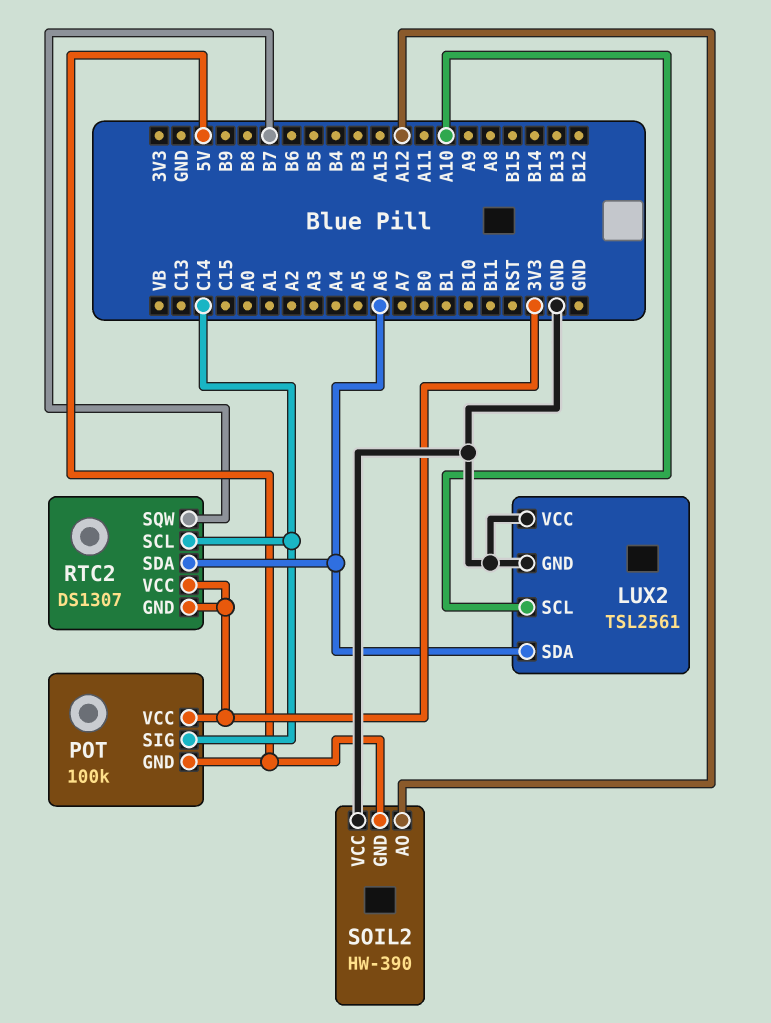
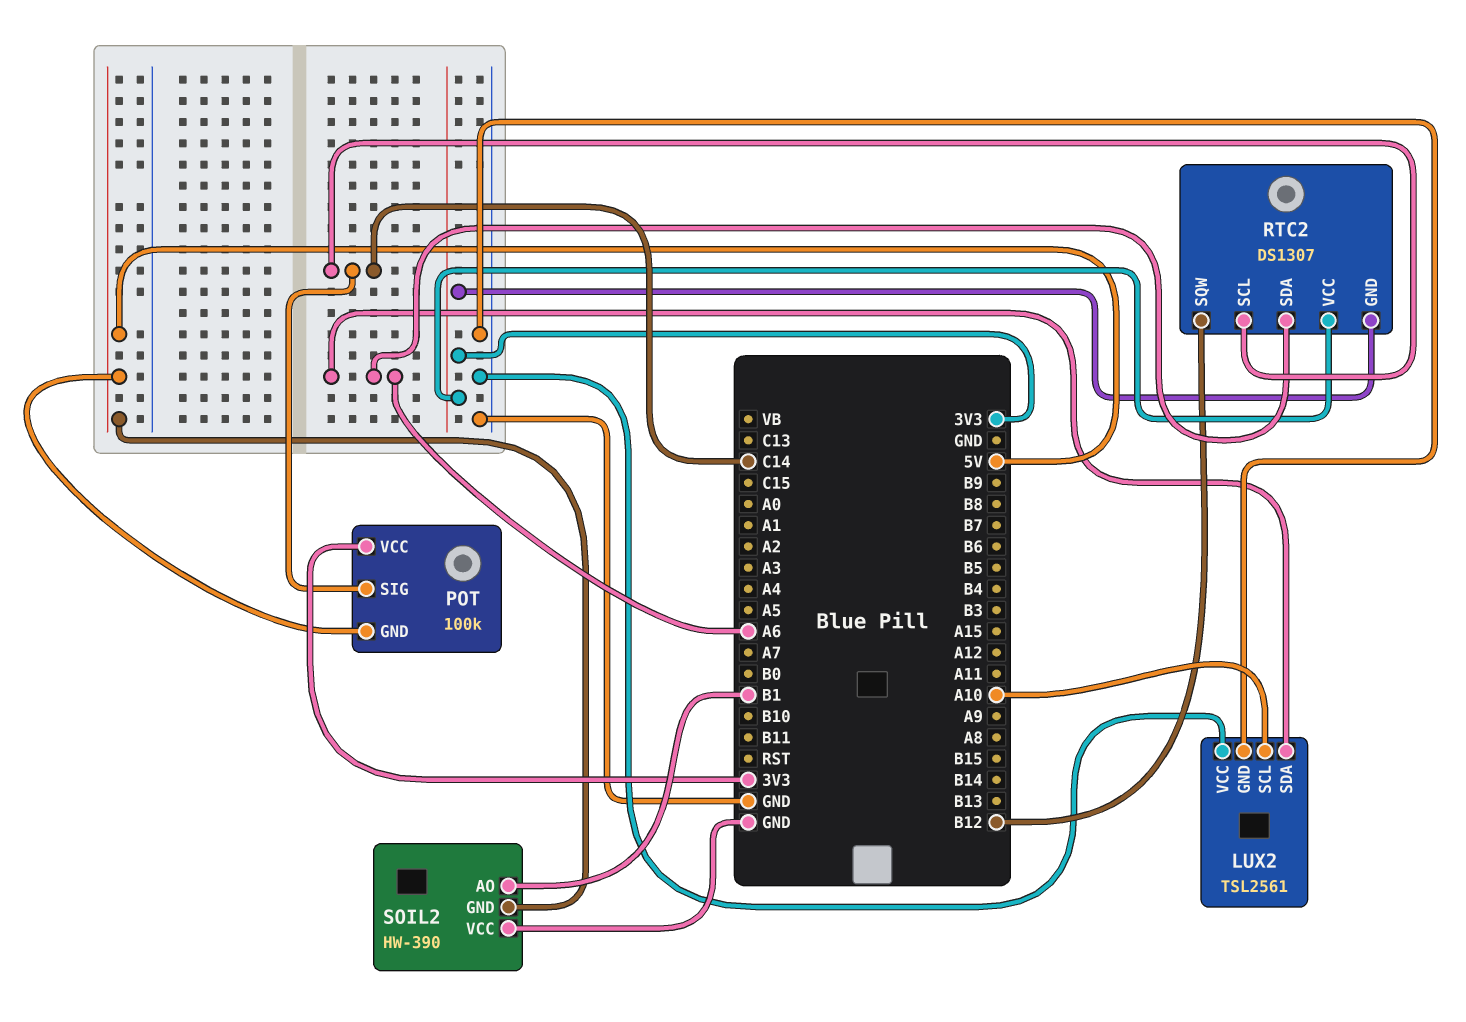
RTC2 pin SQW: B7 -> B12
SOIL2 pin AO: A12 -> B1

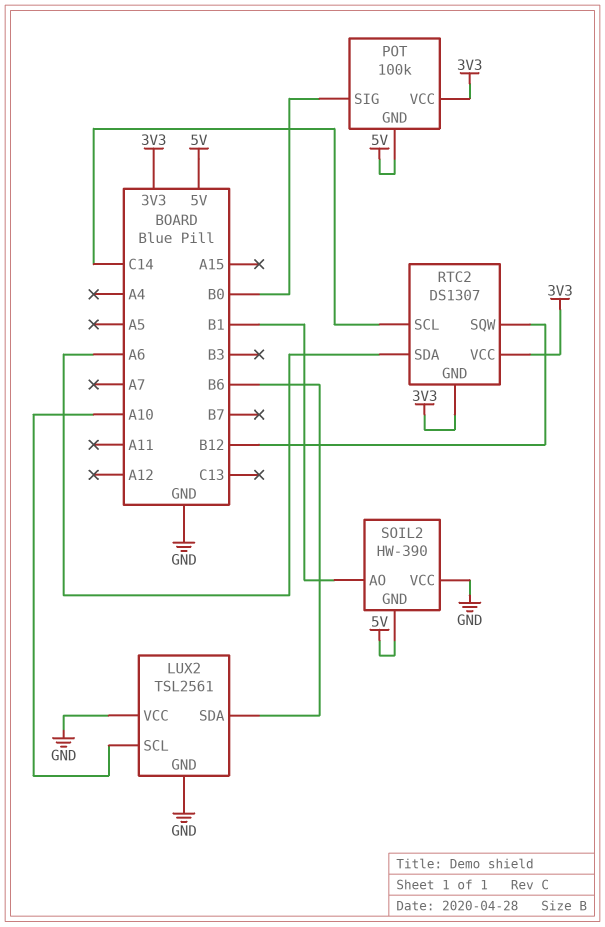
LUX2 pin SDA: A6 -> B6
POT pin SIG: C14 -> B0

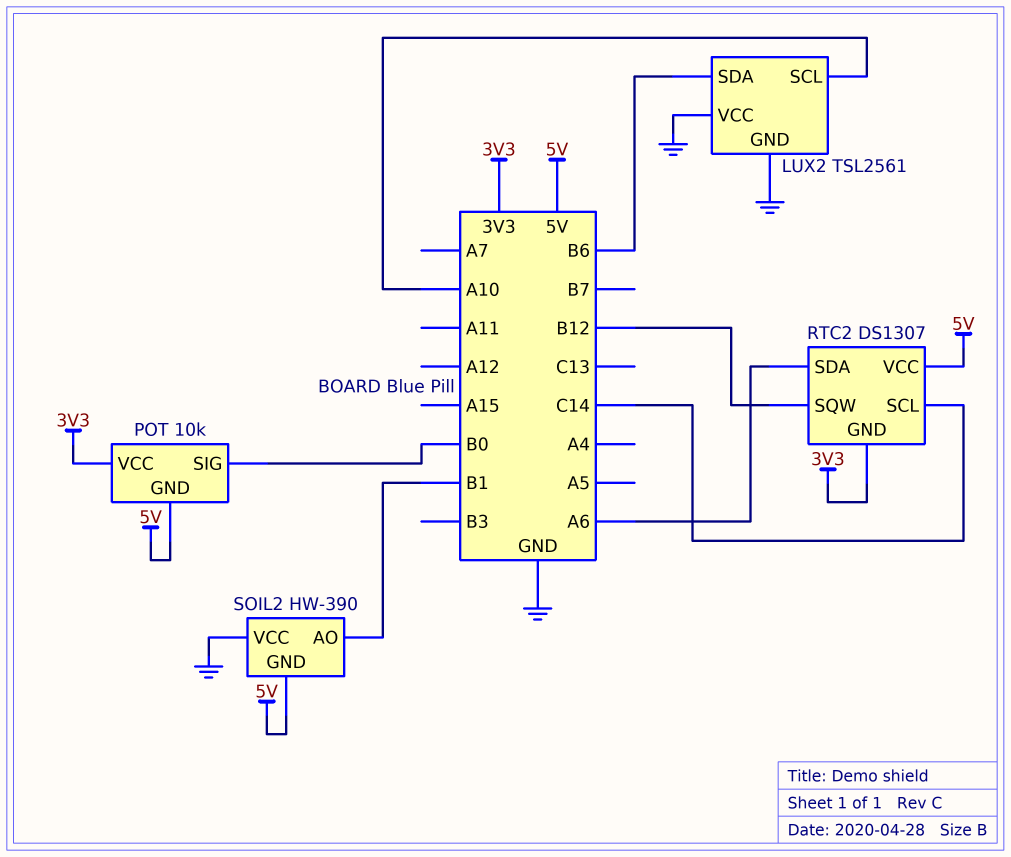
POT: 100k -> 10k
RTC2 pin VCC: 3V3 -> 5V

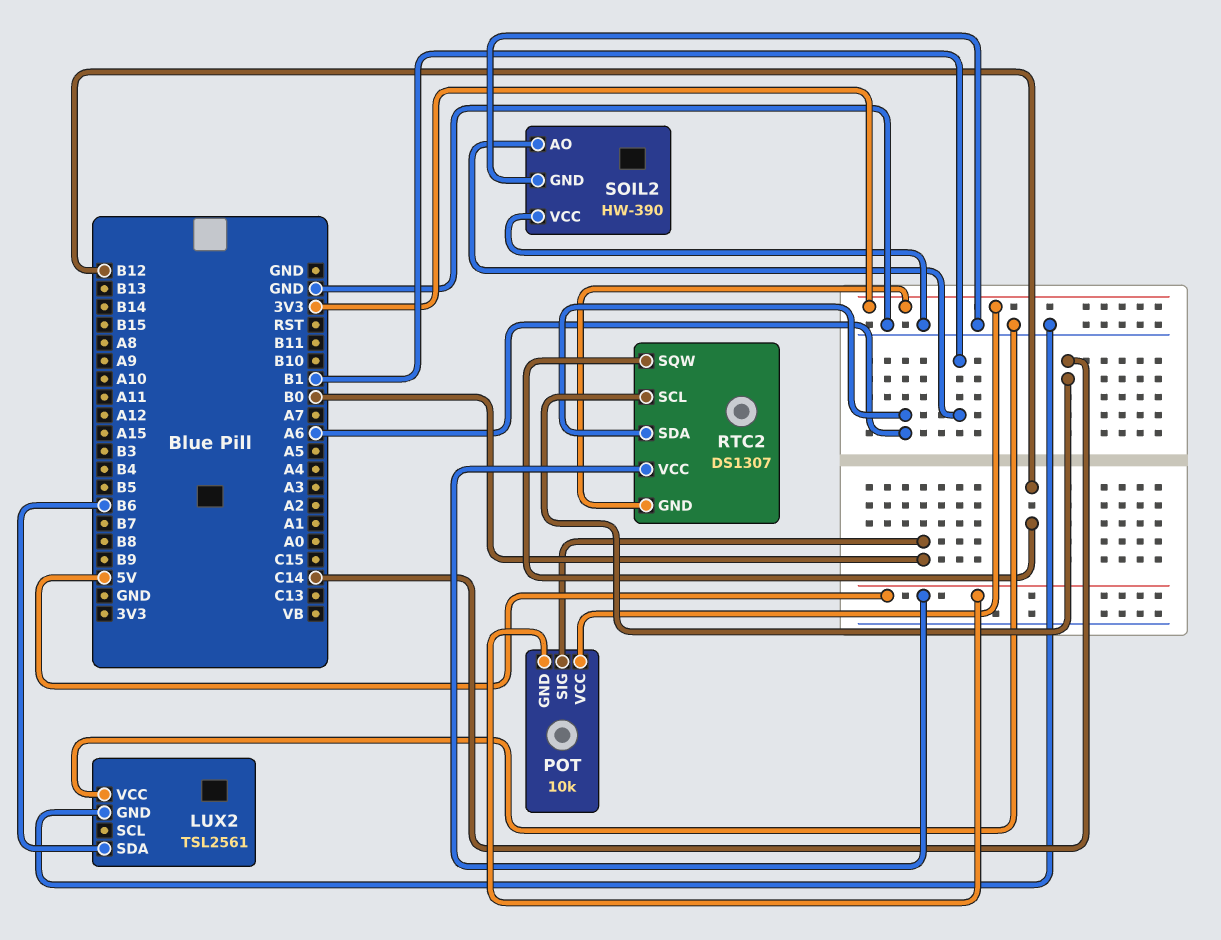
LUX2 pin SCL: A10 -> none
SOIL2 pin GND: 5V -> GND

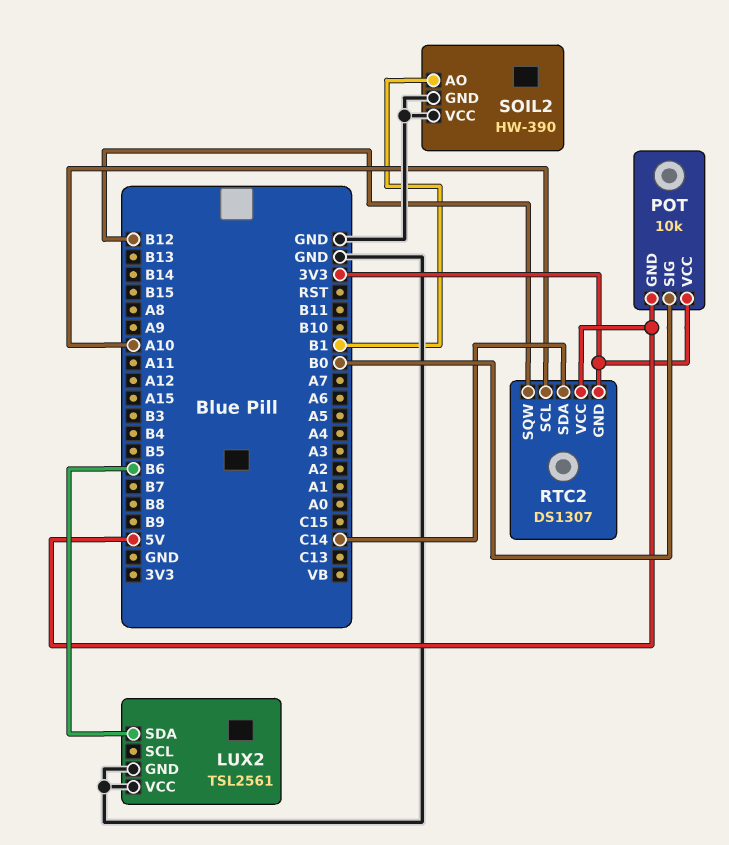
RTC2 pin SCL: C14 -> A10
RTC2 pin SDA: A6 -> C14

